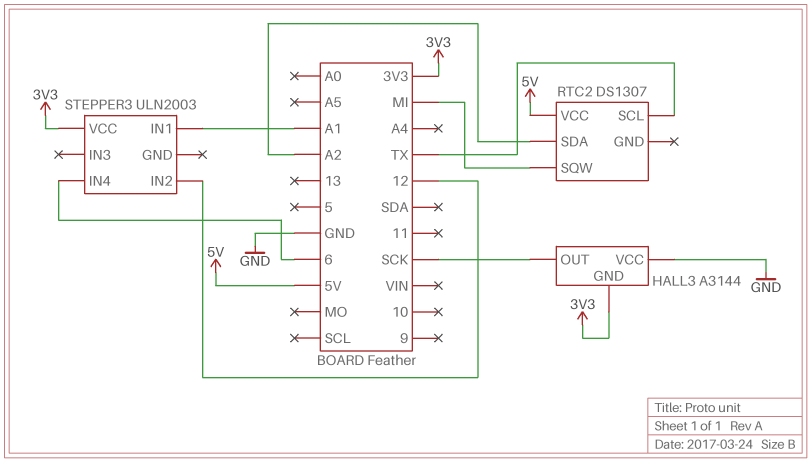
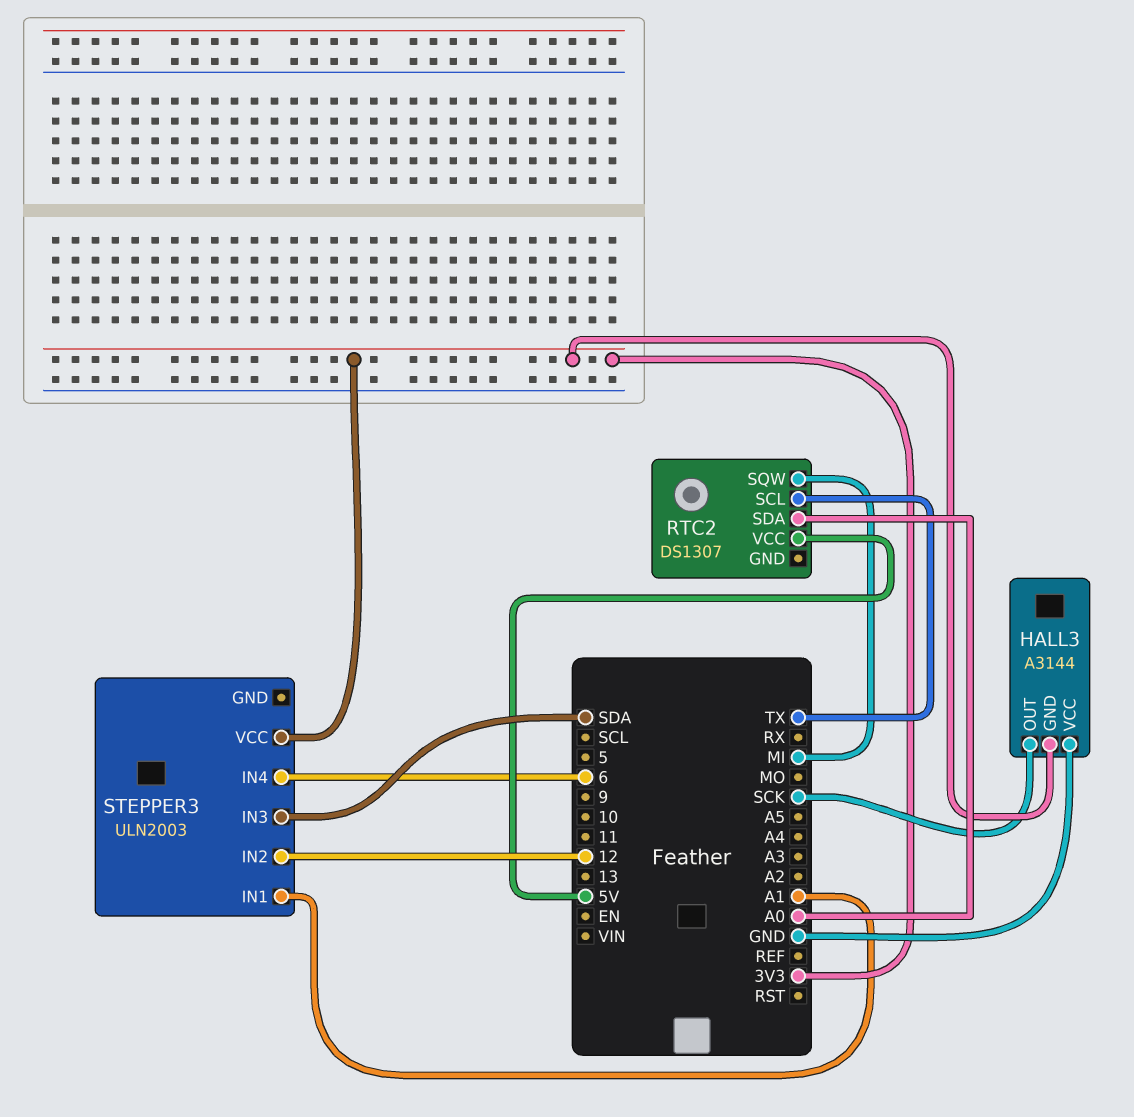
RTC2 pin SDA: A2 -> A0
STEPPER3 pin IN3: none -> SDA

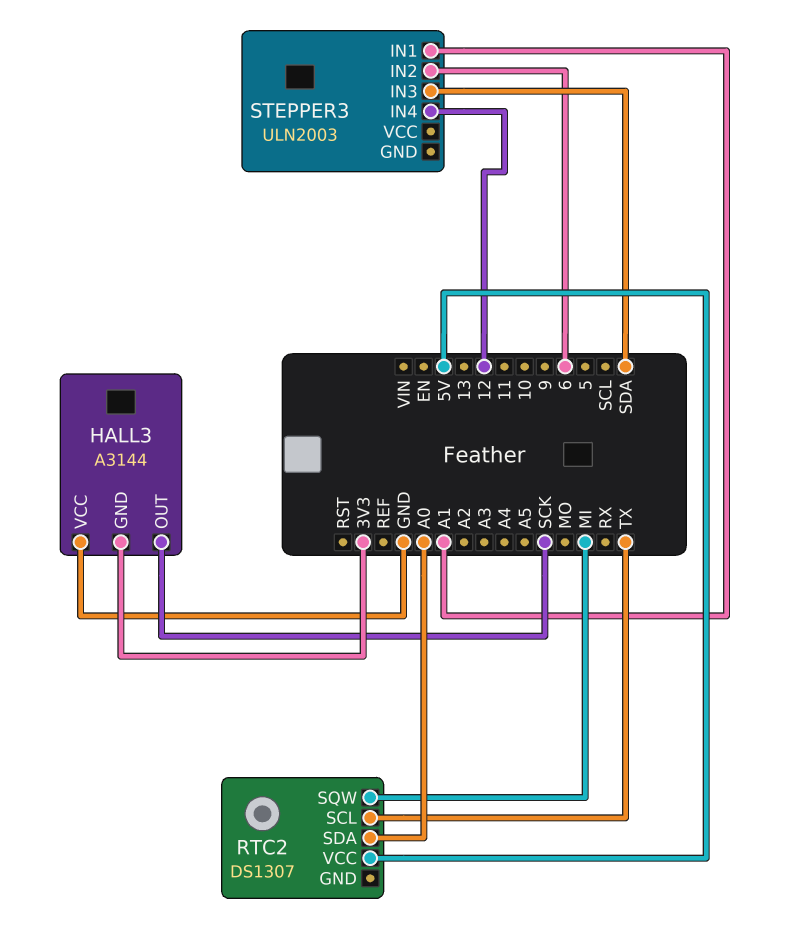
STEPPER3 pin IN2: 12 -> 6
STEPPER3 pin IN4: 6 -> 12
STEPPER3 pin VCC: 3V3 -> none

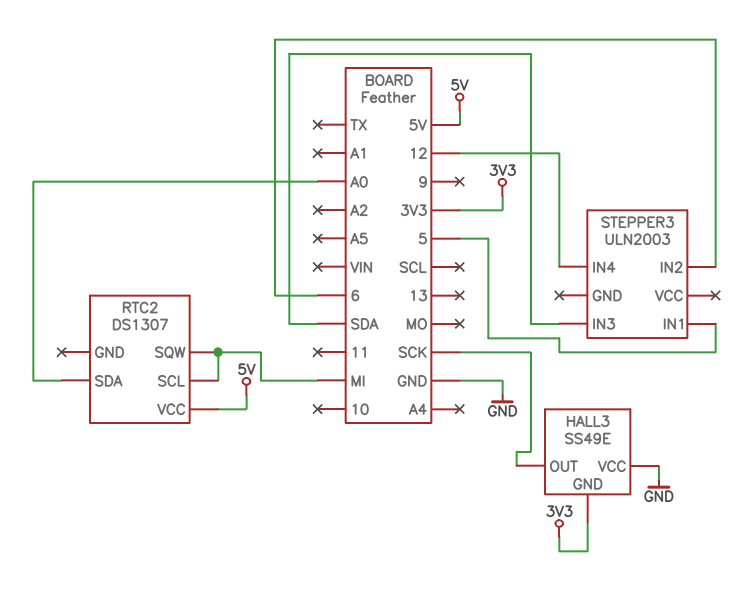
HALL3: A3144 -> SS49E
RTC2 pin SCL: TX -> MI
STEPPER3 pin IN1: A1 -> 5

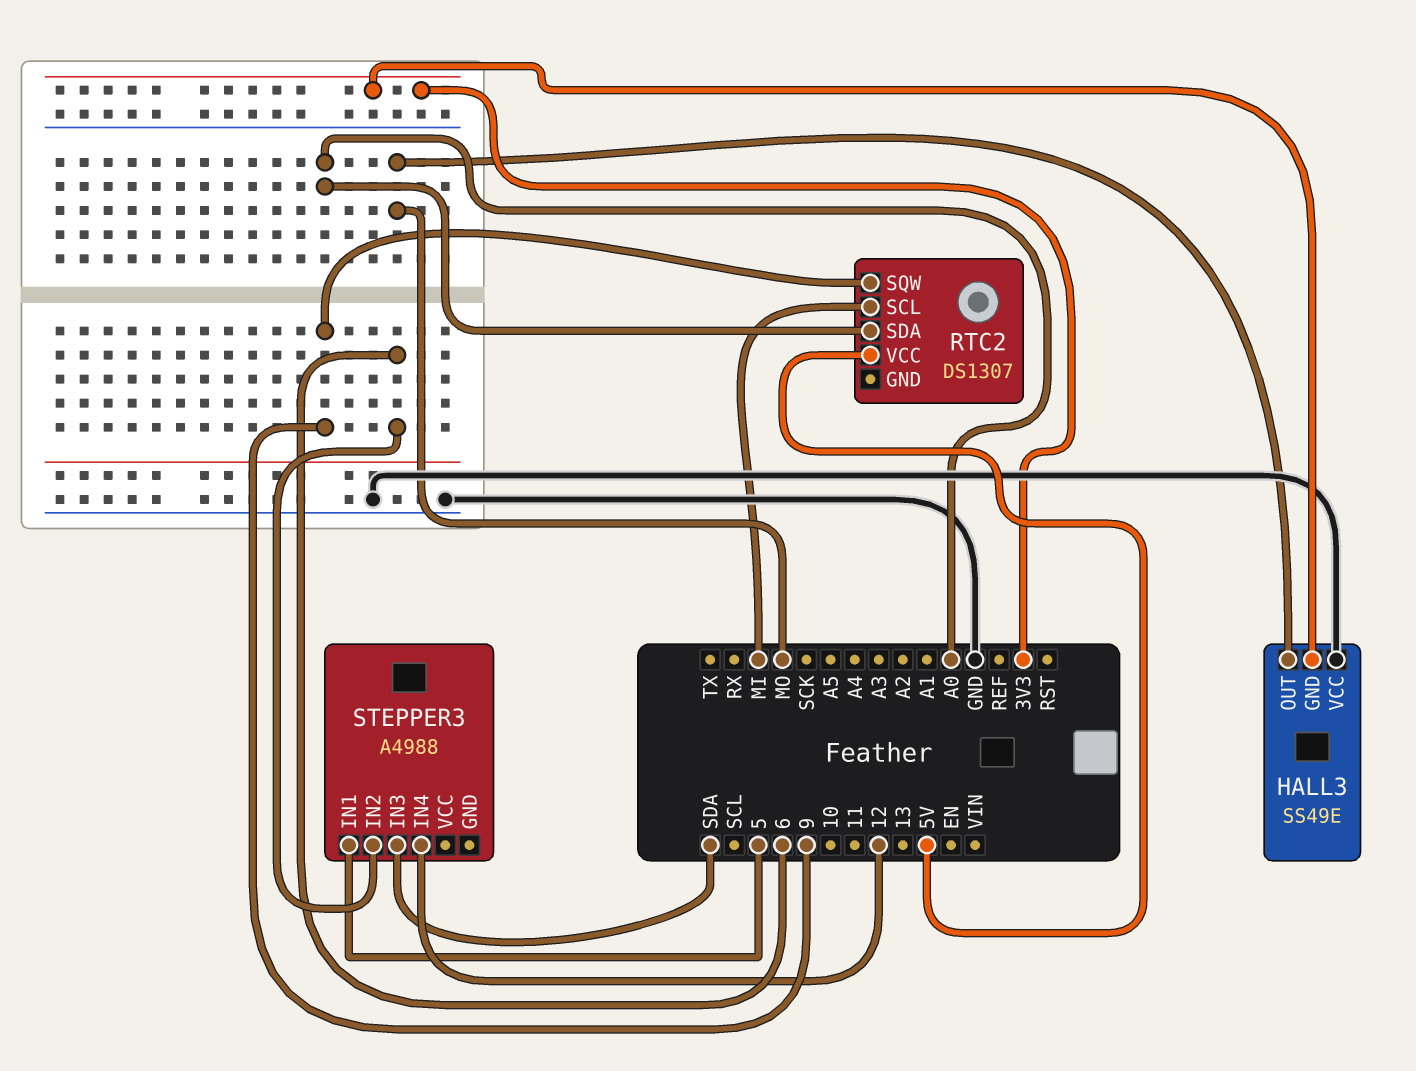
HALL3 pin OUT: SCK -> MO
RTC2 pin SQW: MI -> 9
STEPPER3: ULN2003 -> A4988

